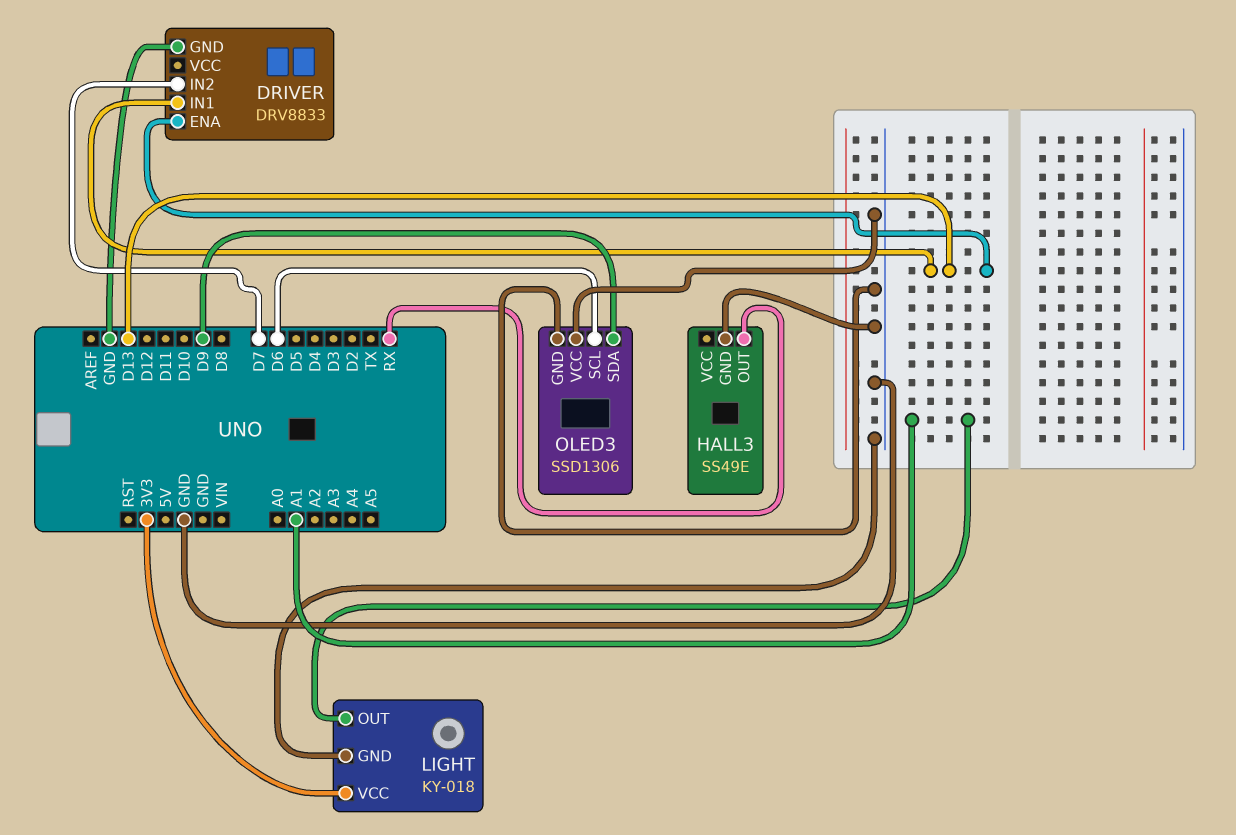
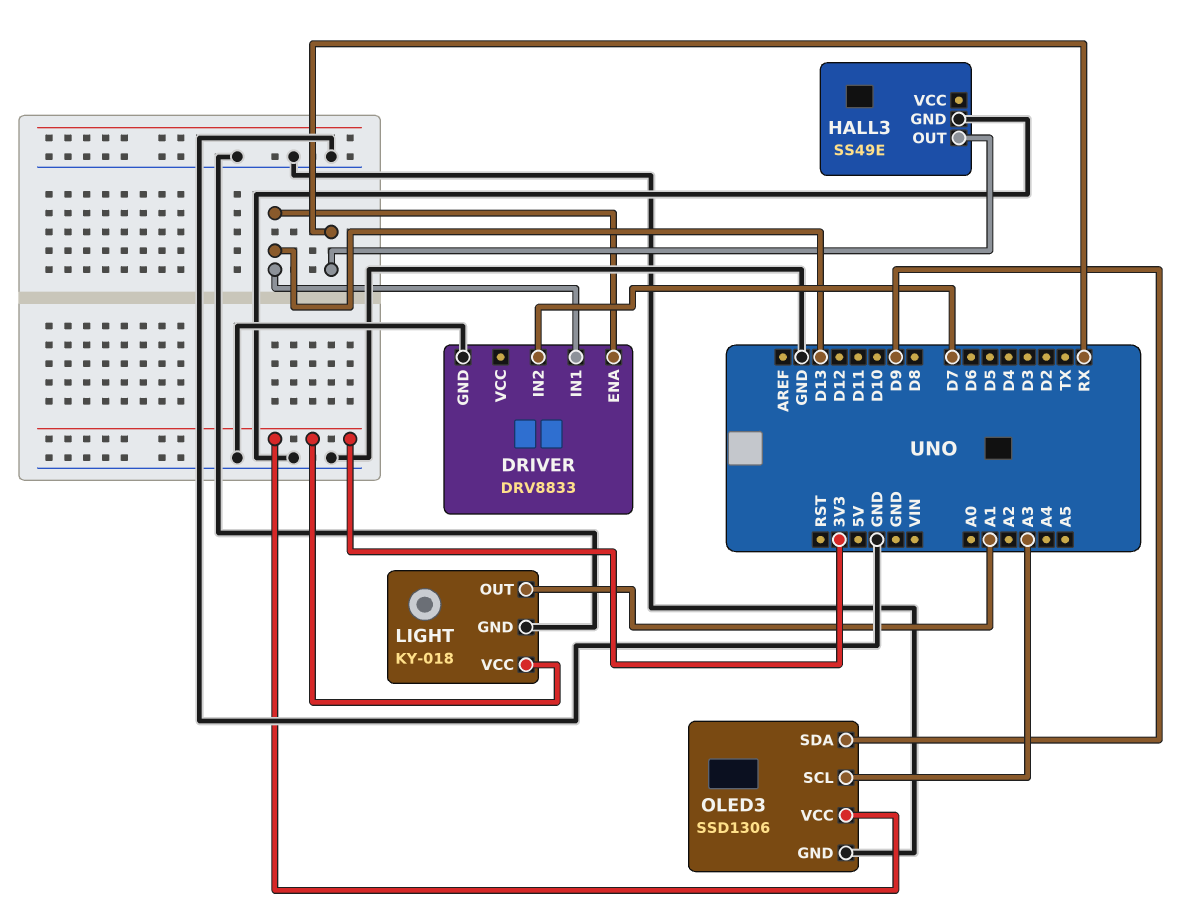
OLED3 pin SCL: D6 -> A3
OLED3 pin VCC: GND -> 3V3

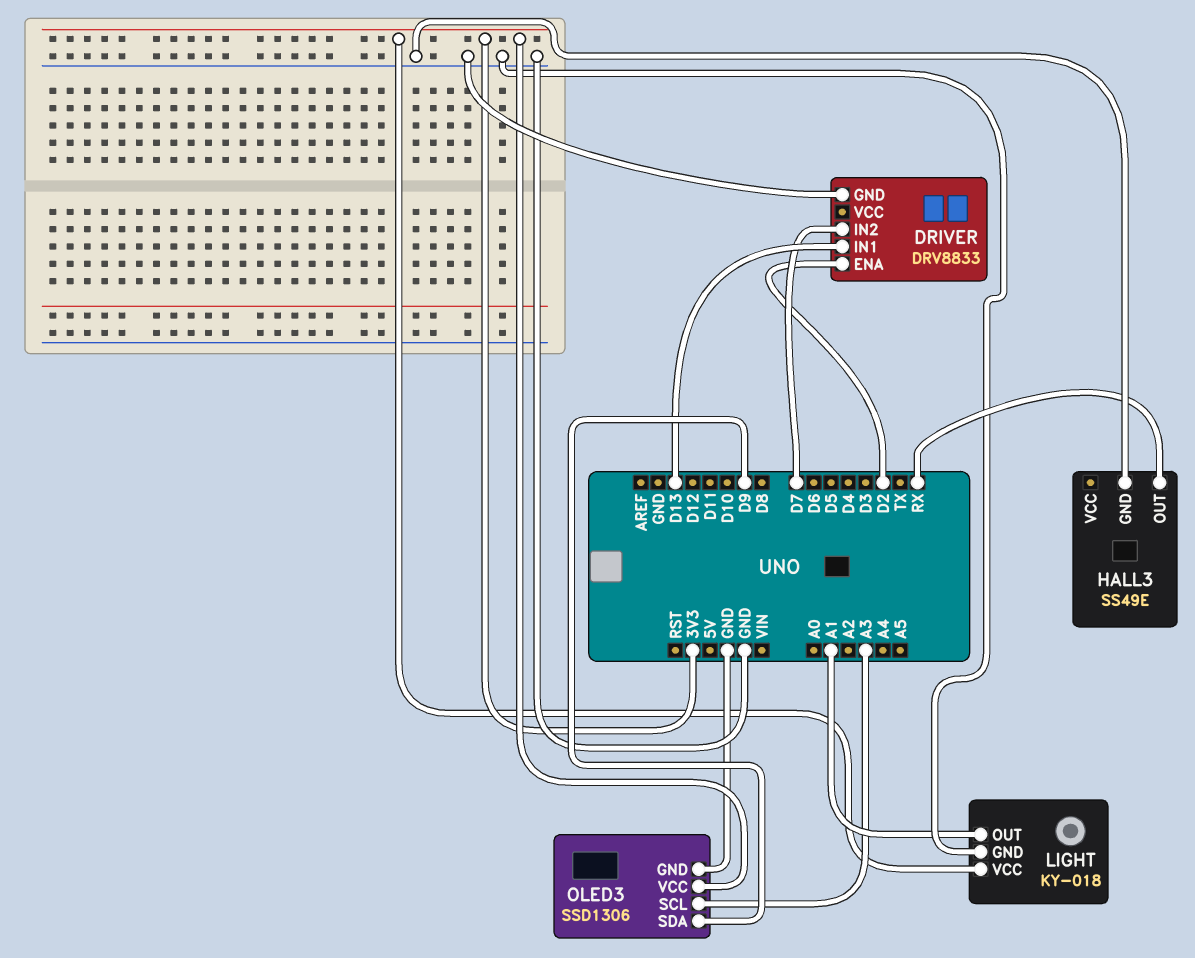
DRIVER pin ENA: D13 -> D2

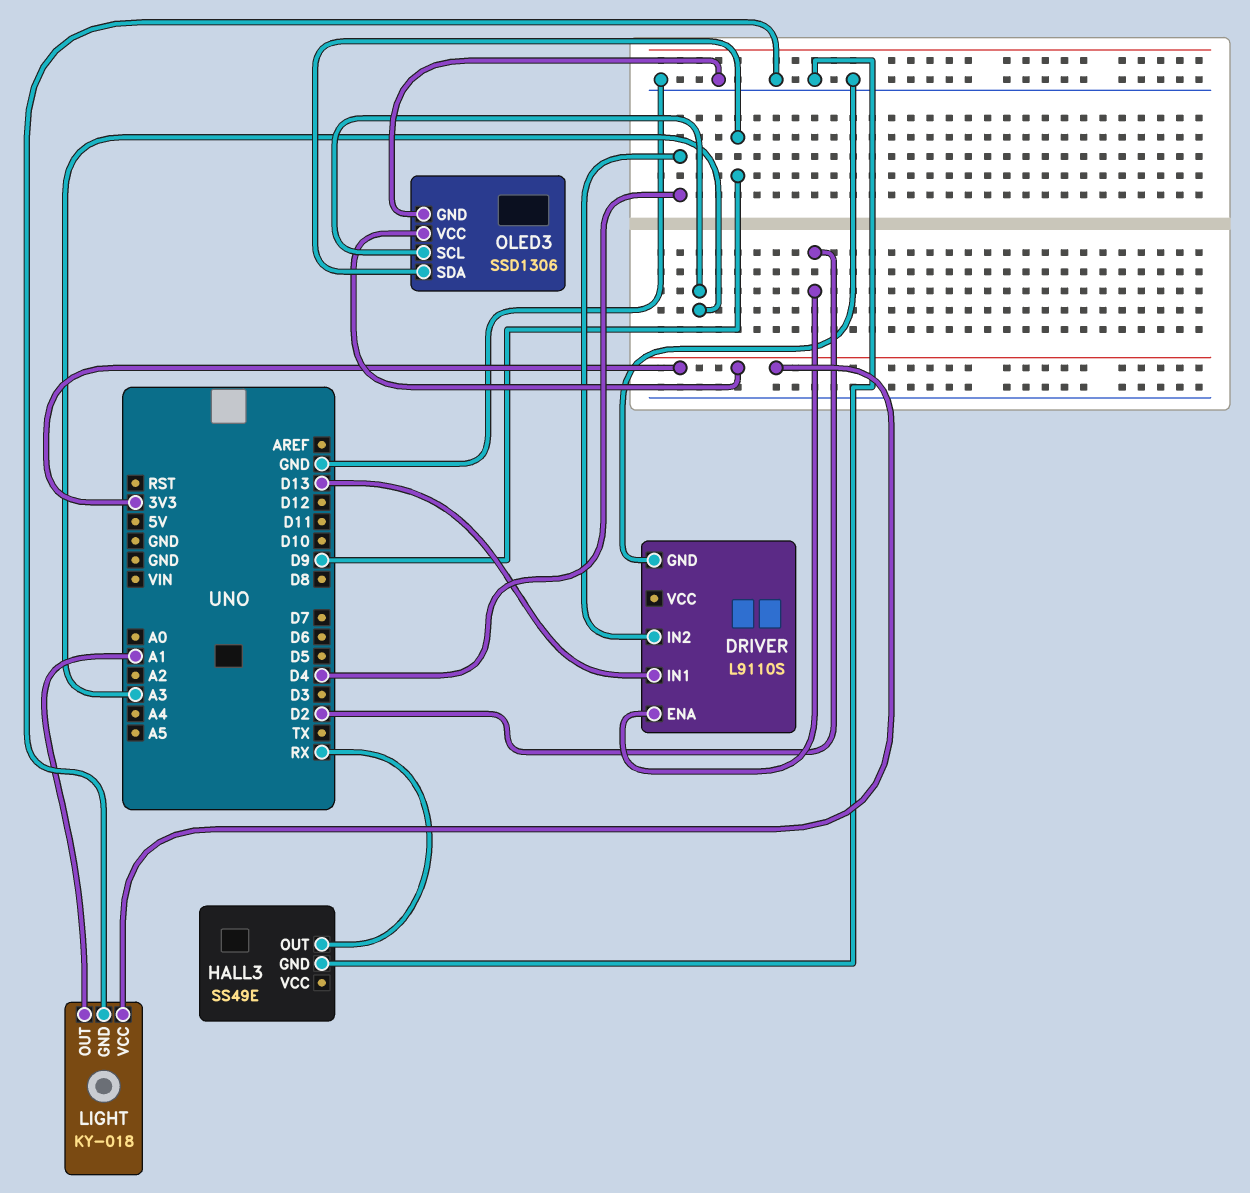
DRIVER: DRV8833 -> L9110S
DRIVER pin IN2: D7 -> D4

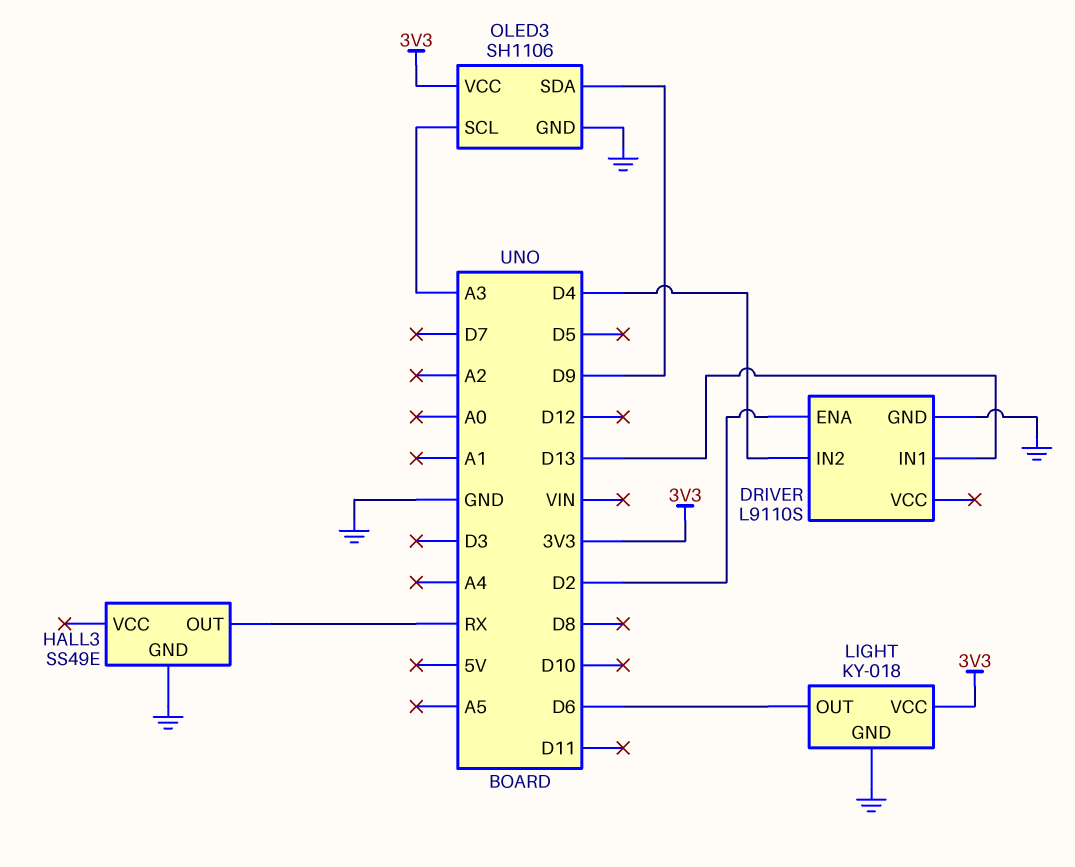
LIGHT pin OUT: A1 -> D6
OLED3: SSD1306 -> SH1106

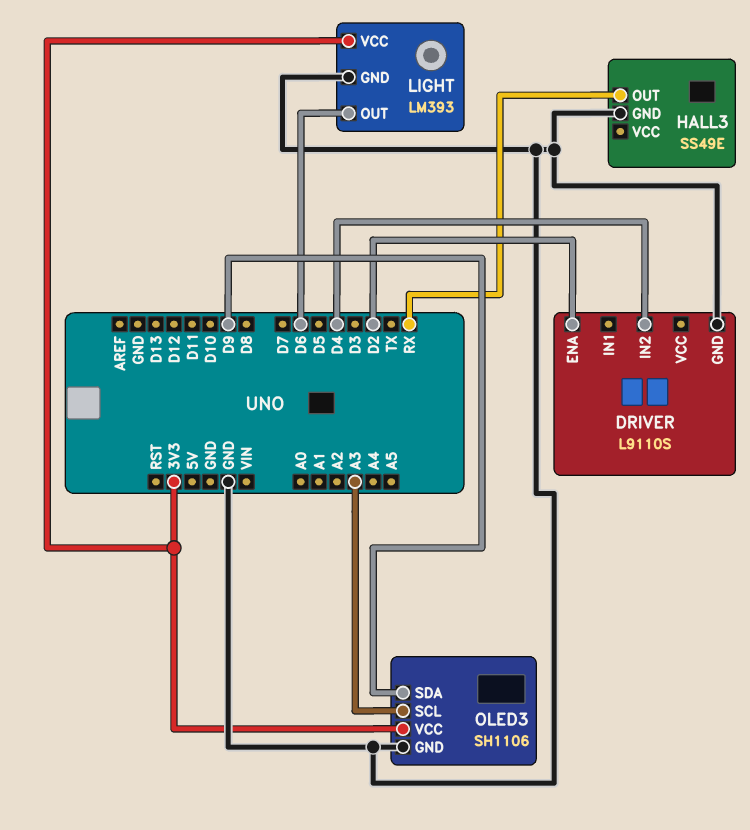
DRIVER pin IN1: D13 -> none
LIGHT: KY-018 -> LM393

